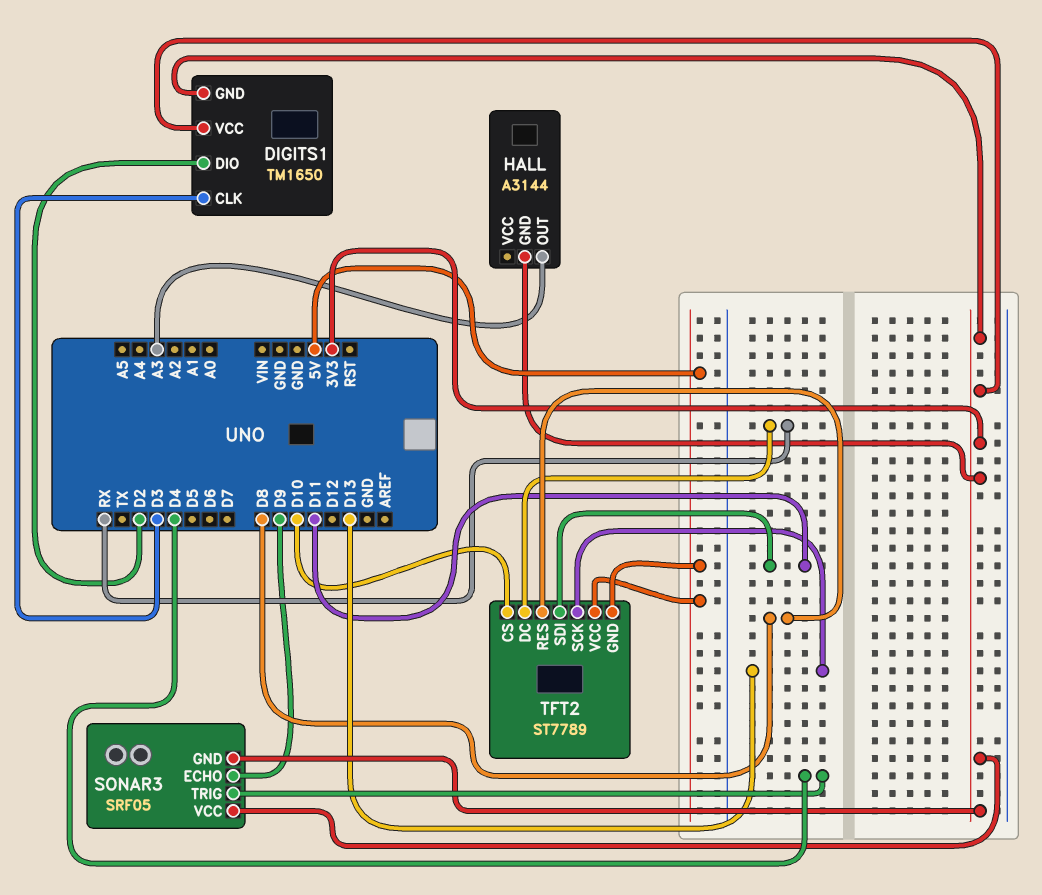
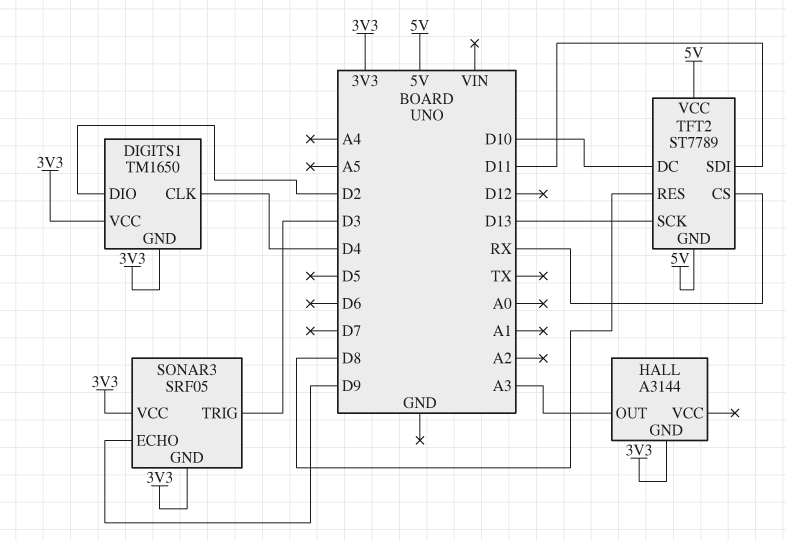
DIGITS1 pin CLK: D3 -> D4
SONAR3 pin TRIG: D4 -> D3
TFT2 pin CS: D10 -> RX
TFT2 pin DC: RX -> D10

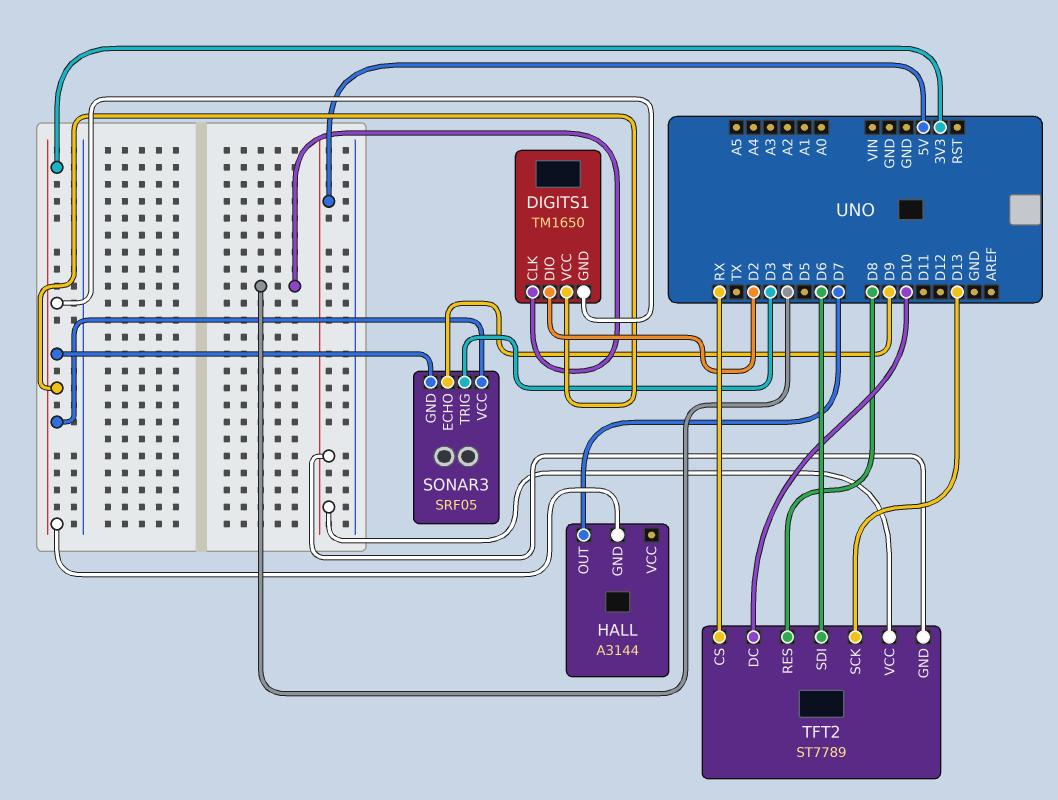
HALL pin OUT: A3 -> D7
TFT2 pin SDI: D11 -> D6

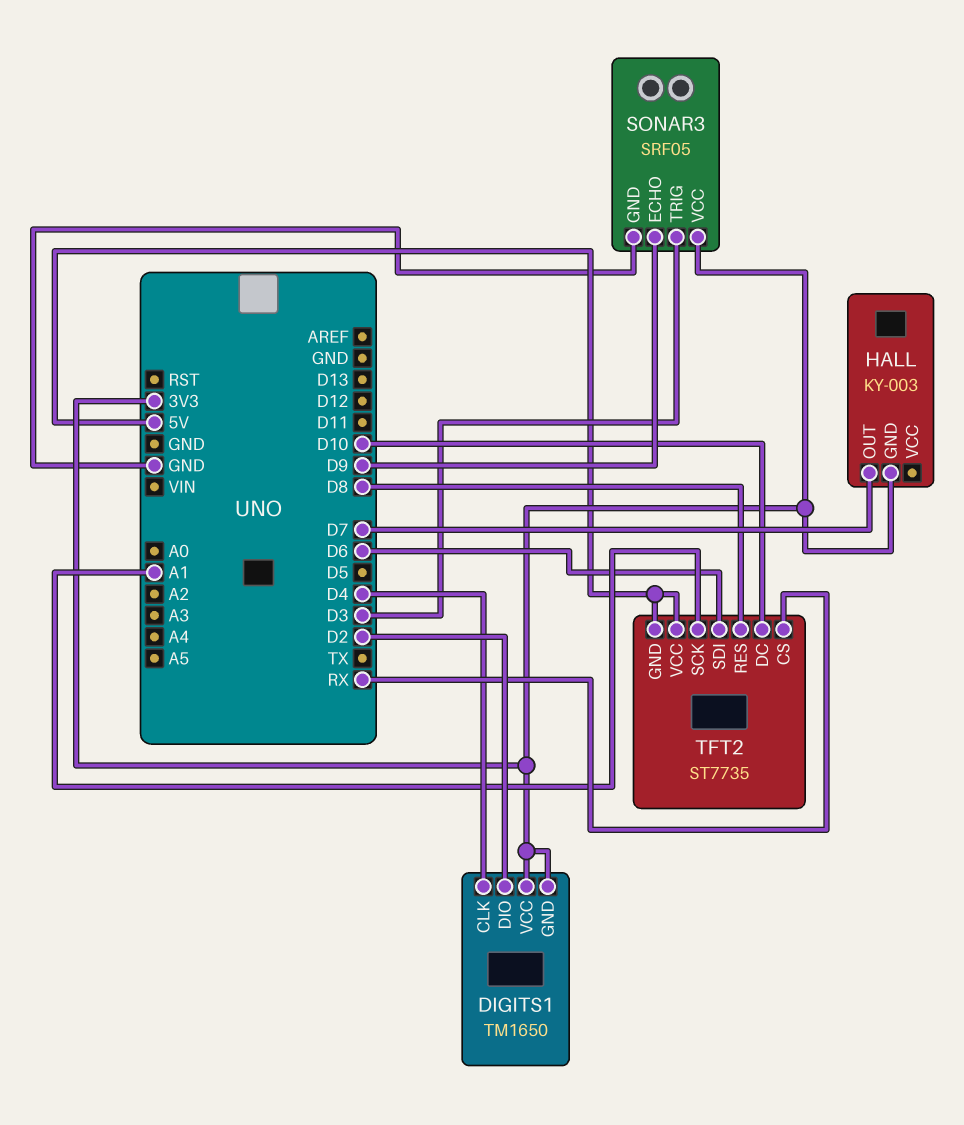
HALL: A3144 -> KY-003
SONAR3 pin GND: 3V3 -> GND
TFT2: ST7789 -> ST7735
TFT2 pin SCK: D13 -> A1

